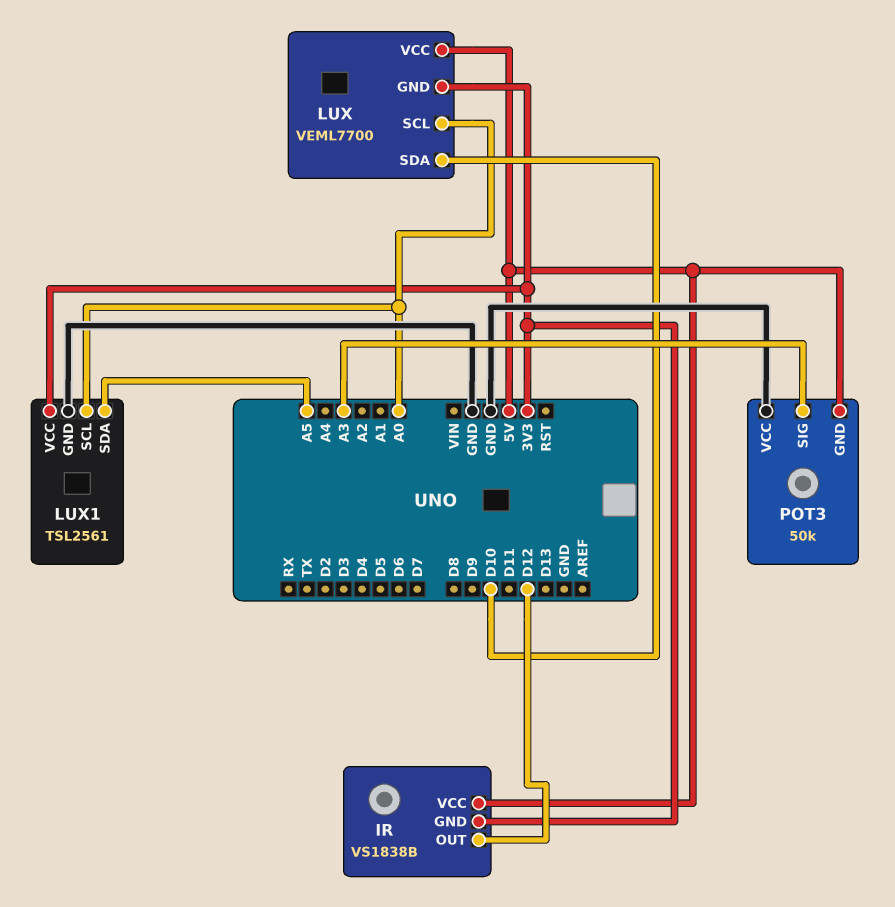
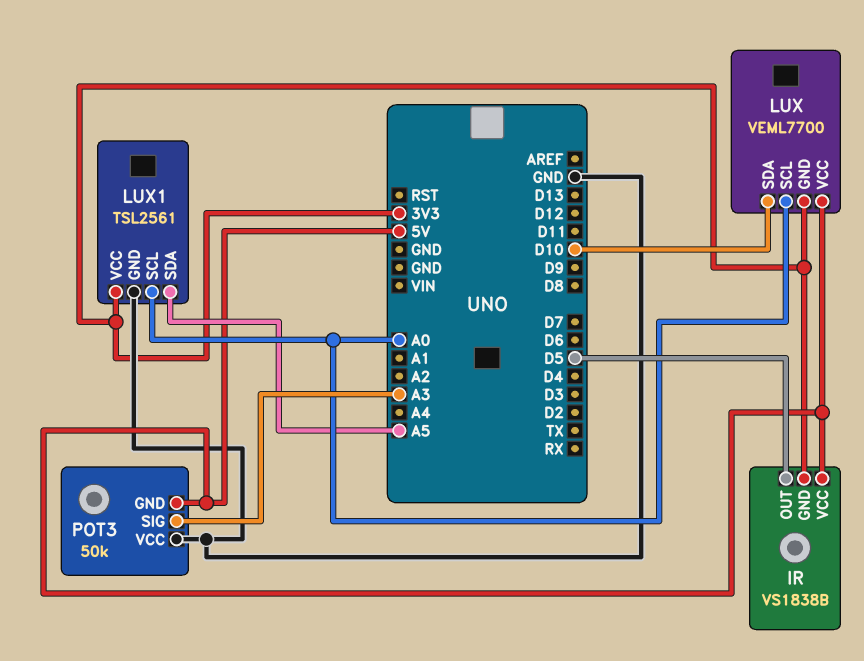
IR pin OUT: D12 -> D5

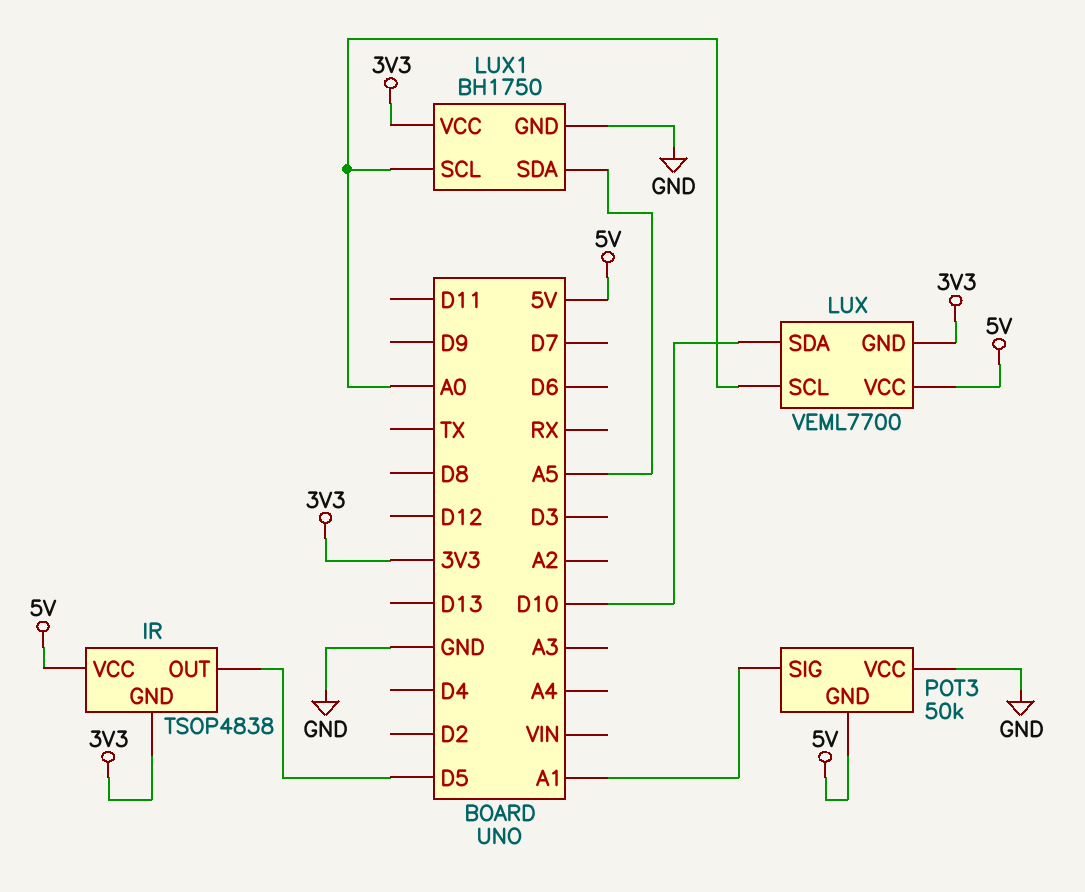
IR: VS1838B -> TSOP4838
LUX1: TSL2561 -> BH1750
POT3 pin SIG: A3 -> A1

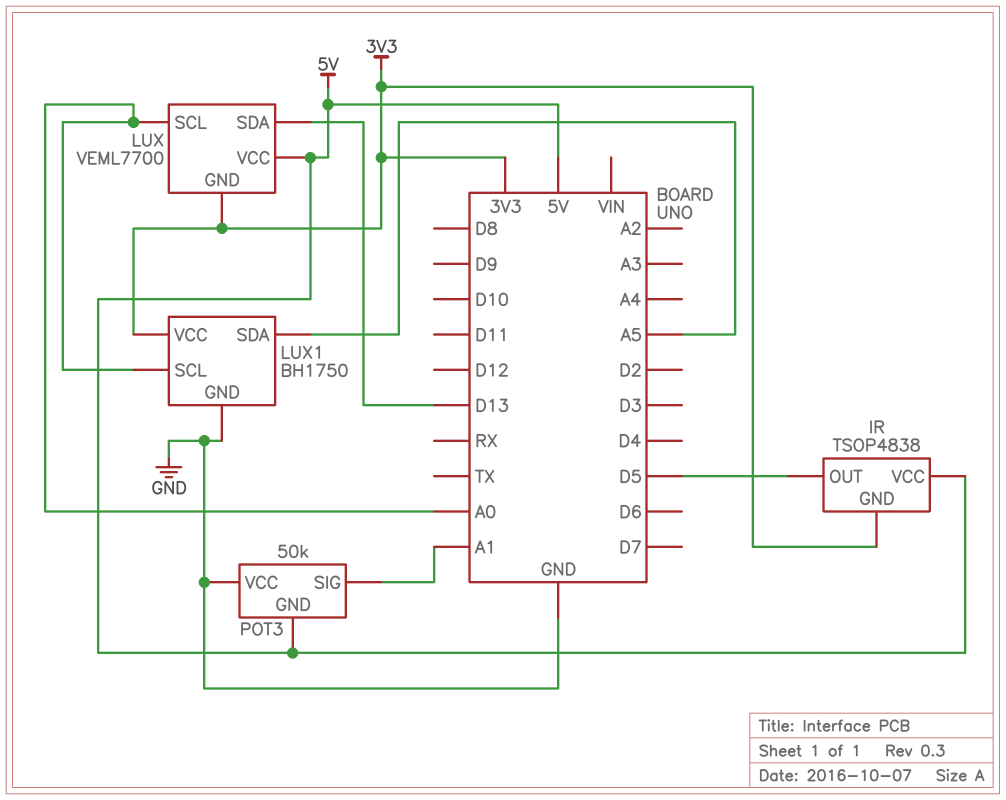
LUX pin SDA: D10 -> D13

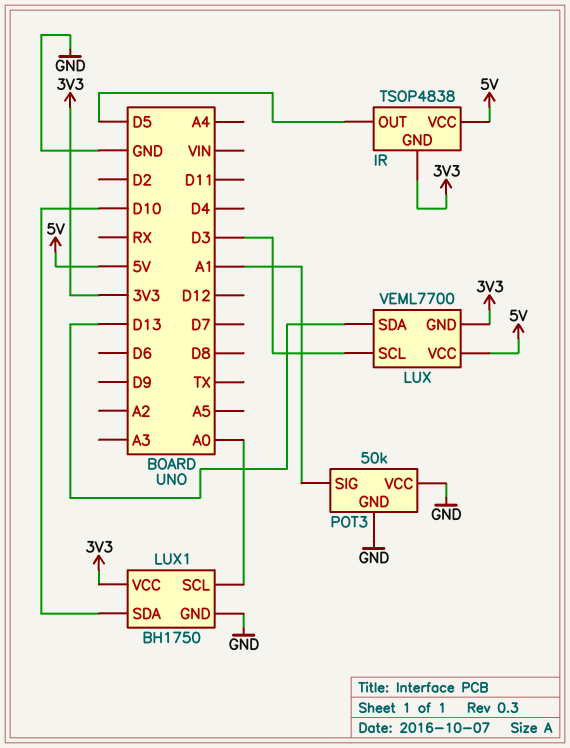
LUX pin SCL: A0 -> D3
LUX1 pin SDA: A5 -> D10
POT3 pin GND: 5V -> GND

